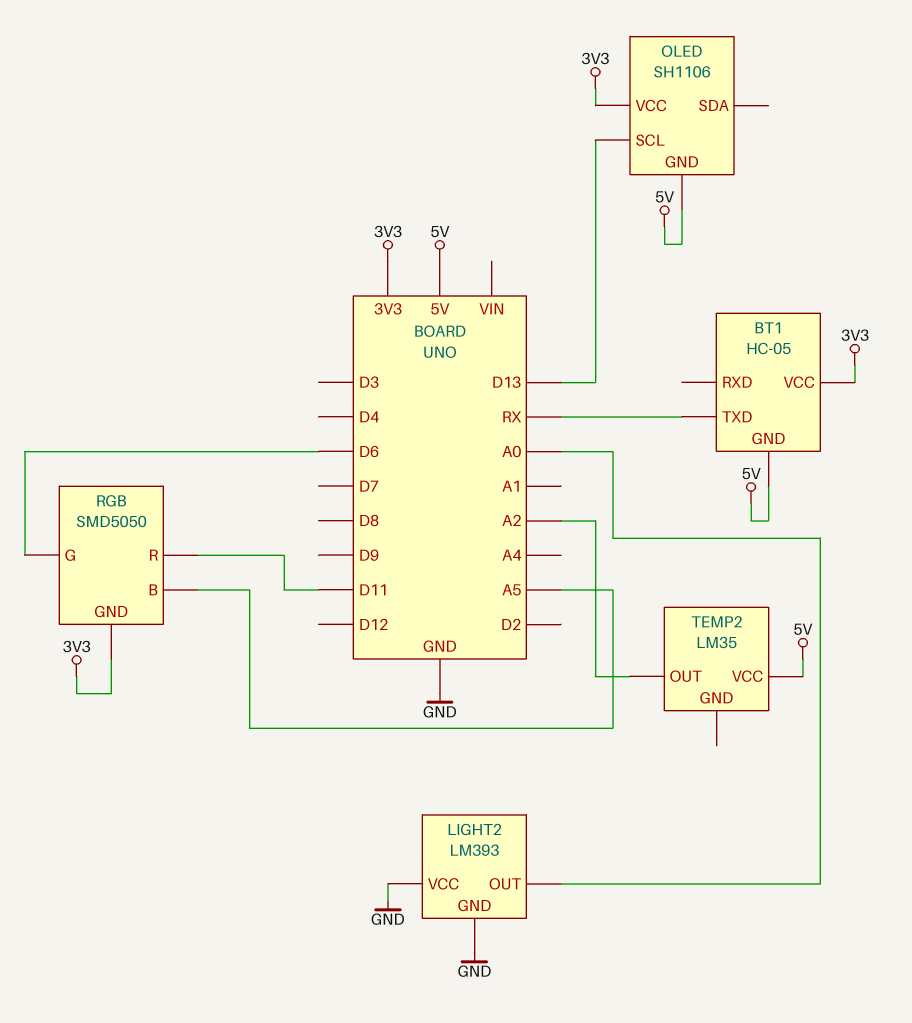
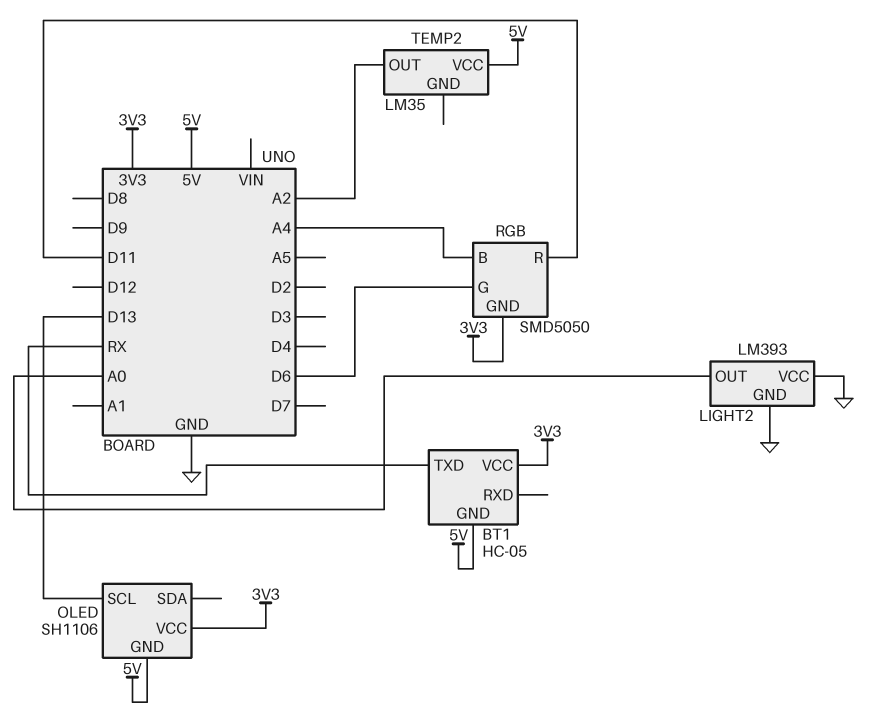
RGB pin B: A5 -> A4

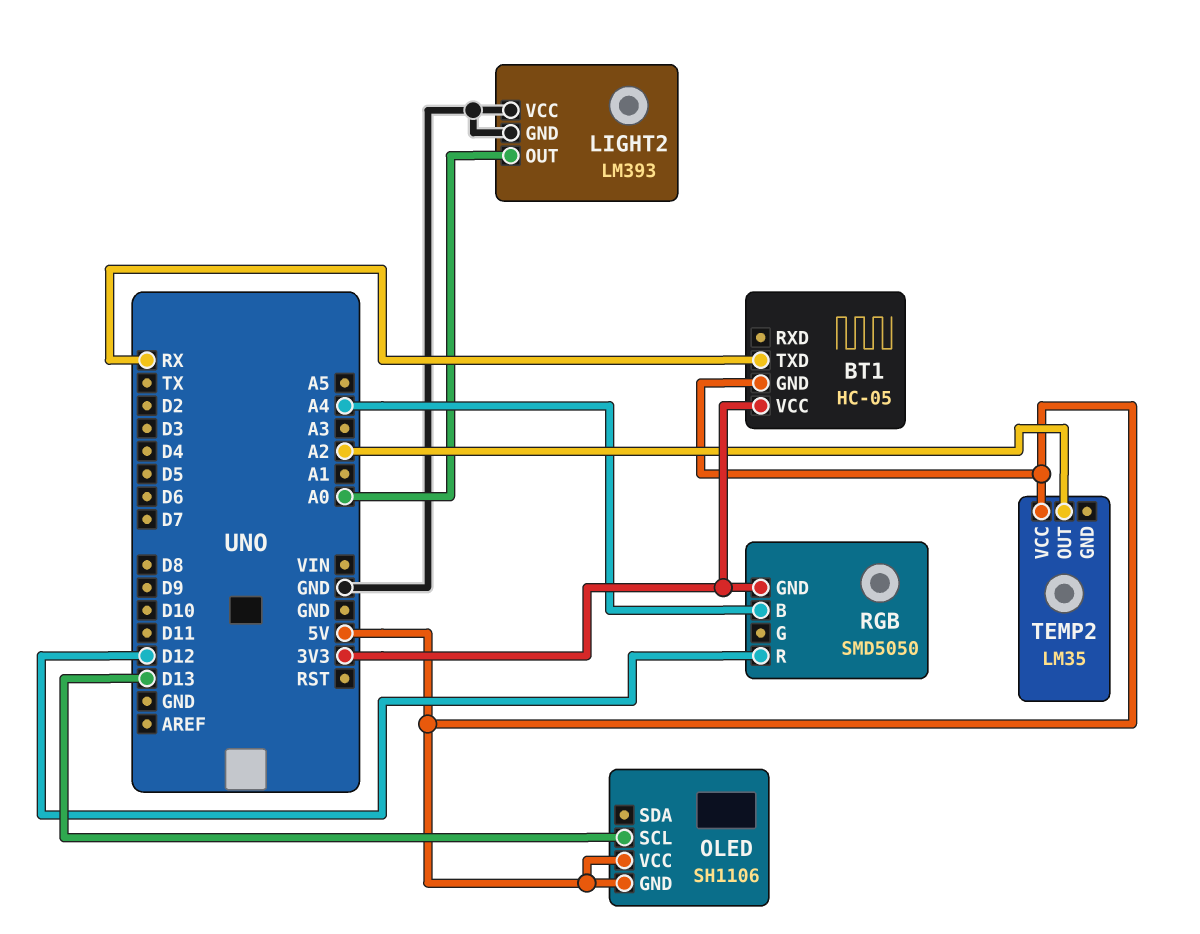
OLED pin VCC: 3V3 -> 5V
RGB pin G: D6 -> none
RGB pin R: D11 -> D12

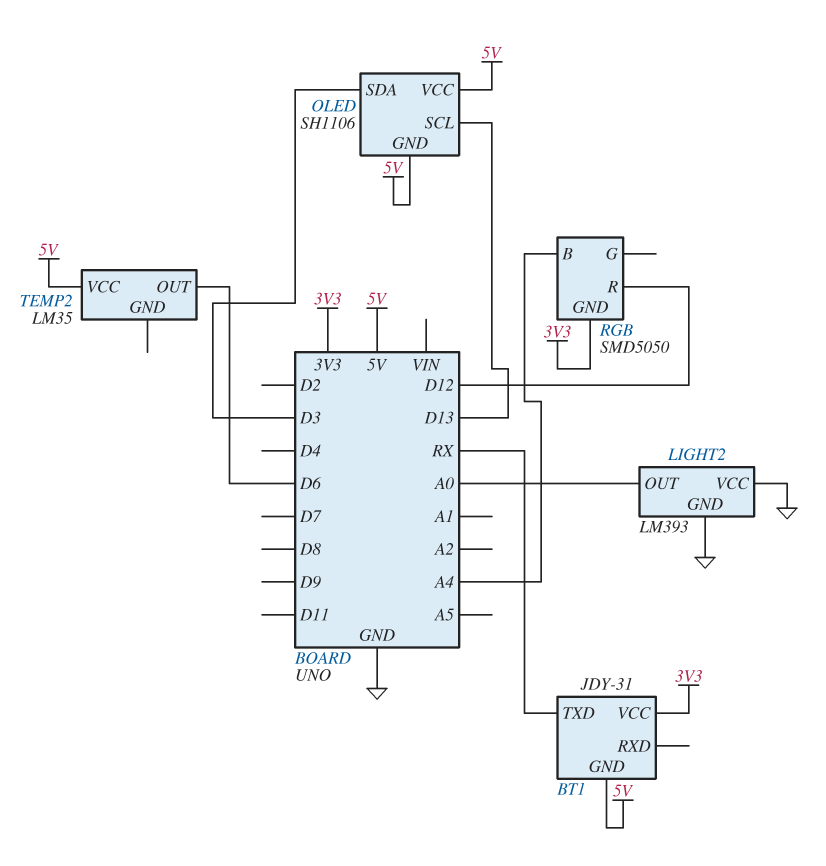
BT1: HC-05 -> JDY-31
OLED pin SDA: none -> D3
TEMP2 pin OUT: A2 -> D6

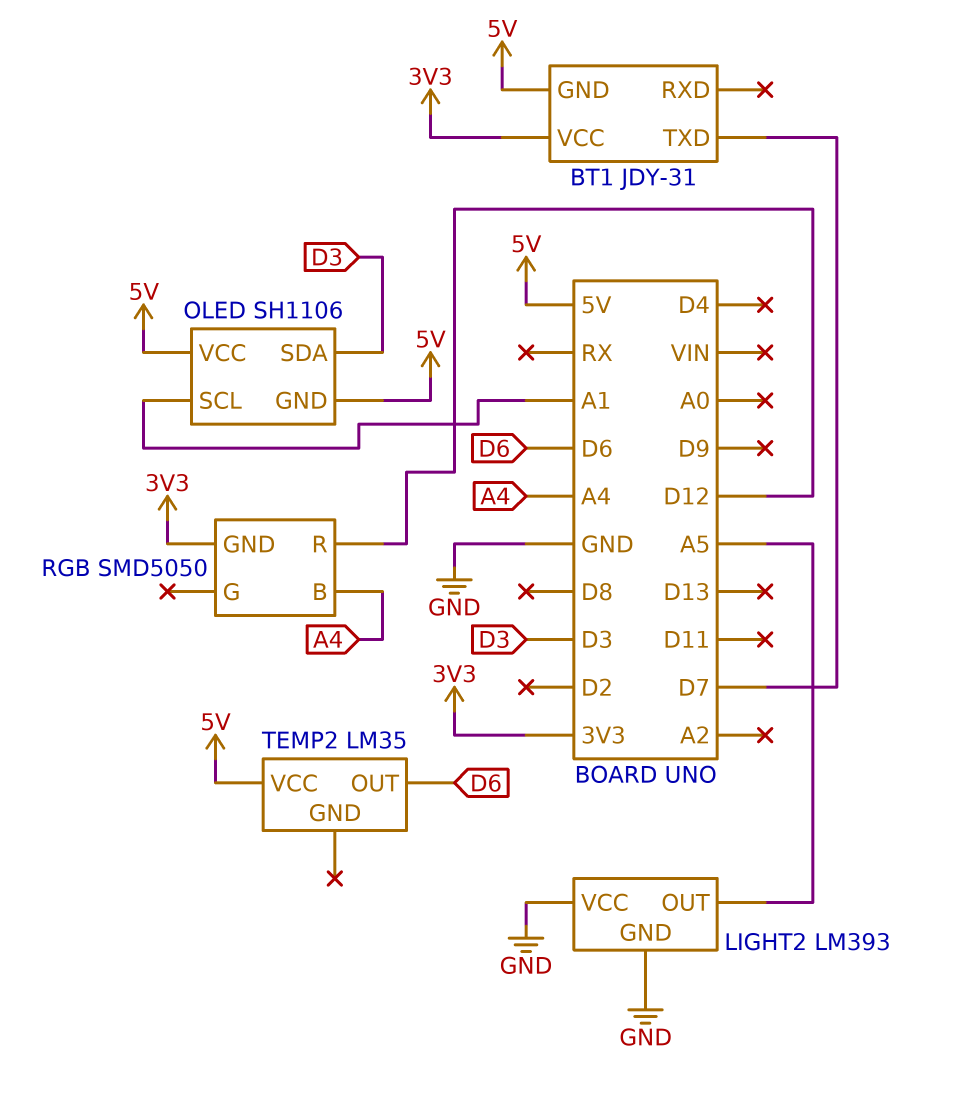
BT1 pin TXD: RX -> D7
LIGHT2 pin OUT: A0 -> A5
OLED pin SCL: D13 -> A1

